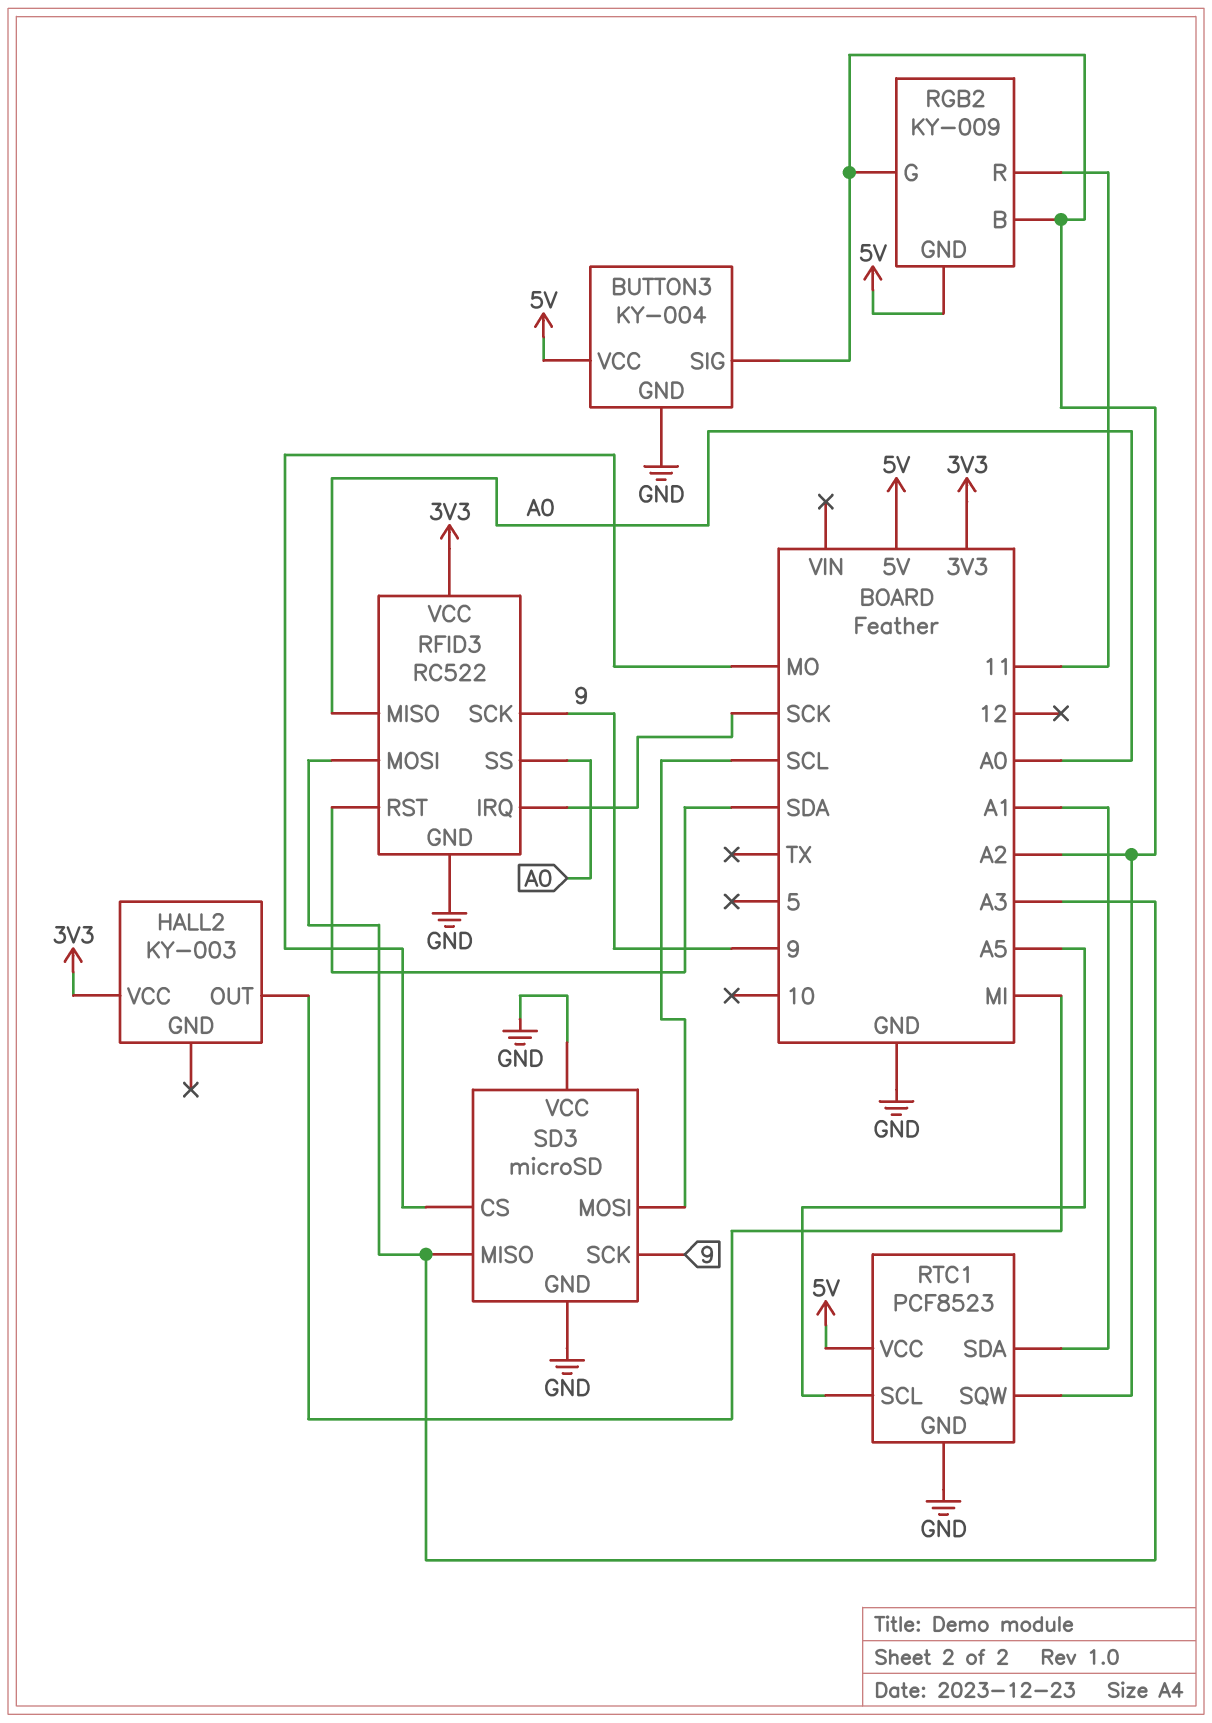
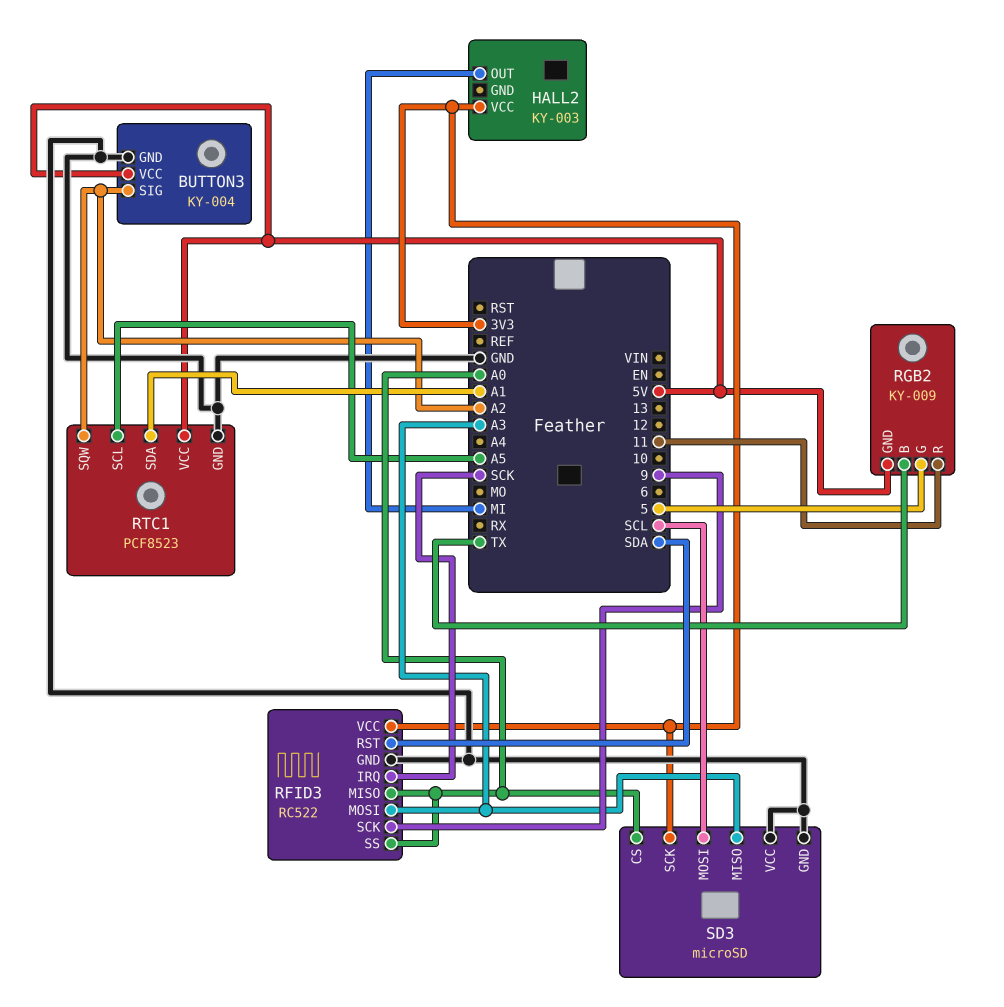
RGB2 pin B: A2 -> TX
RGB2 pin G: A2 -> 5
SD3 pin CS: MO -> A0
SD3 pin SCK: 9 -> 3V3

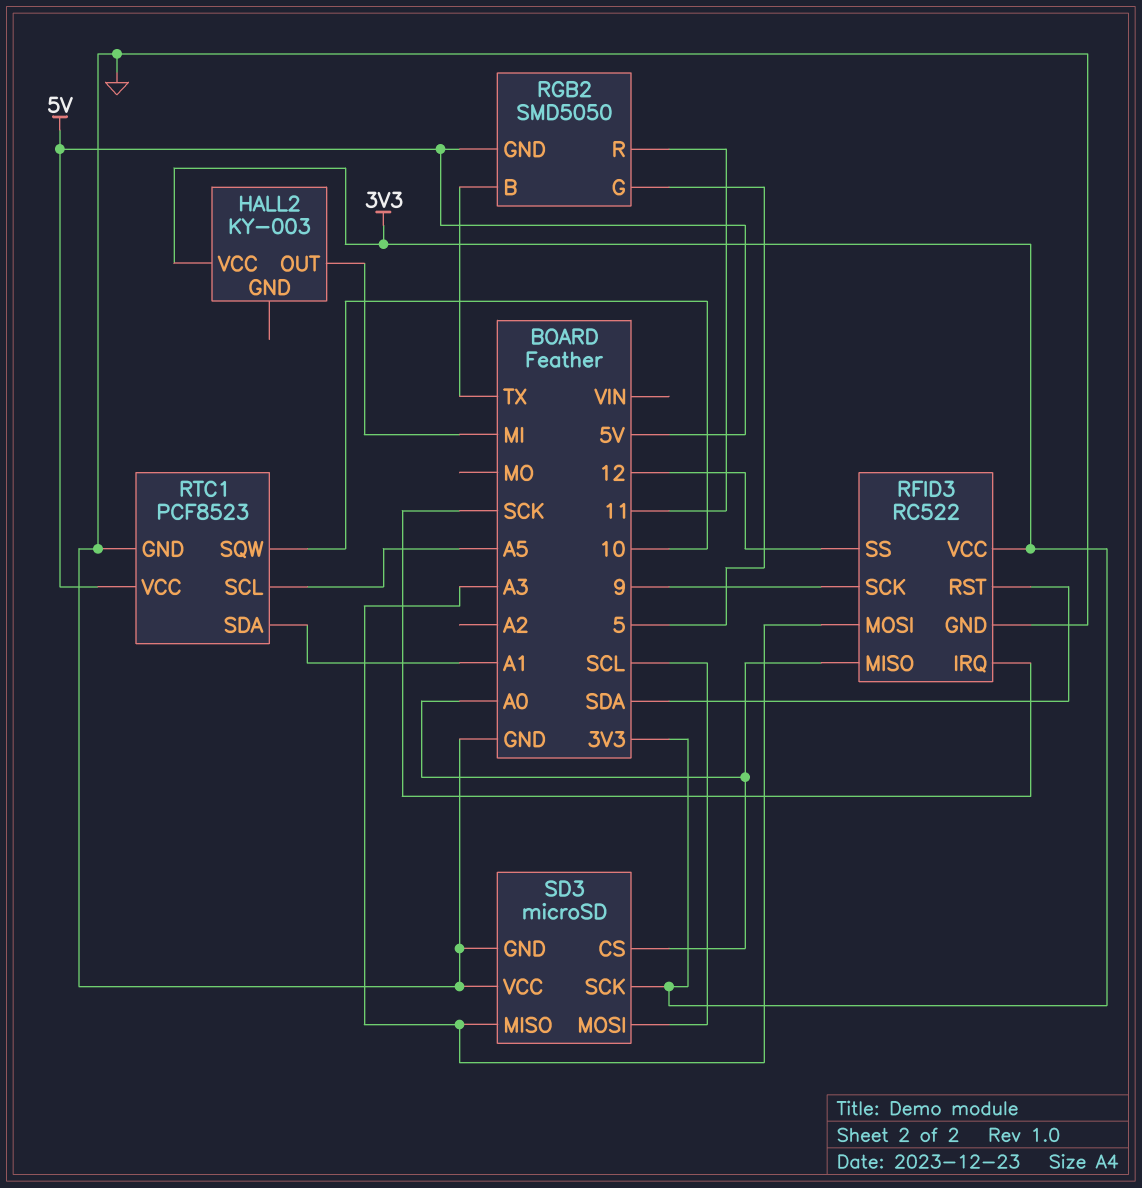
BUTTON3: KY-004 -> none
BUTTON3 pin GND: GND -> none
BUTTON3 pin SIG: A2 -> none
BUTTON3 pin VCC: 5V -> none
RFID3 pin SS: A0 -> 12
RGB2: KY-009 -> SMD5050
RTC1 pin SQW: A2 -> 10

